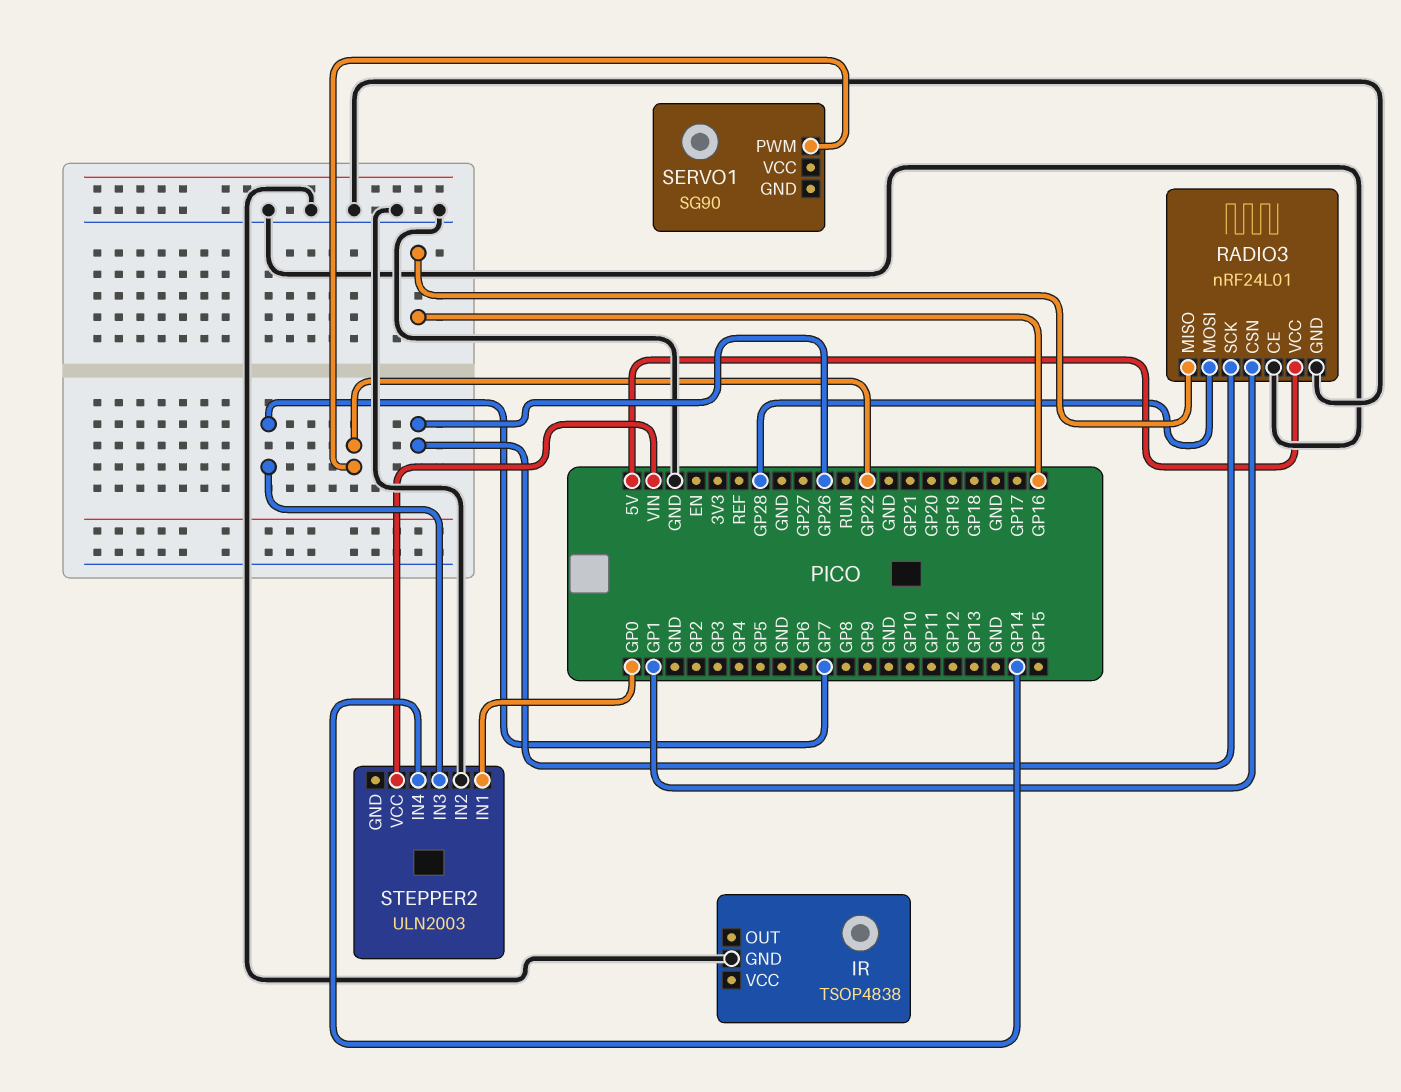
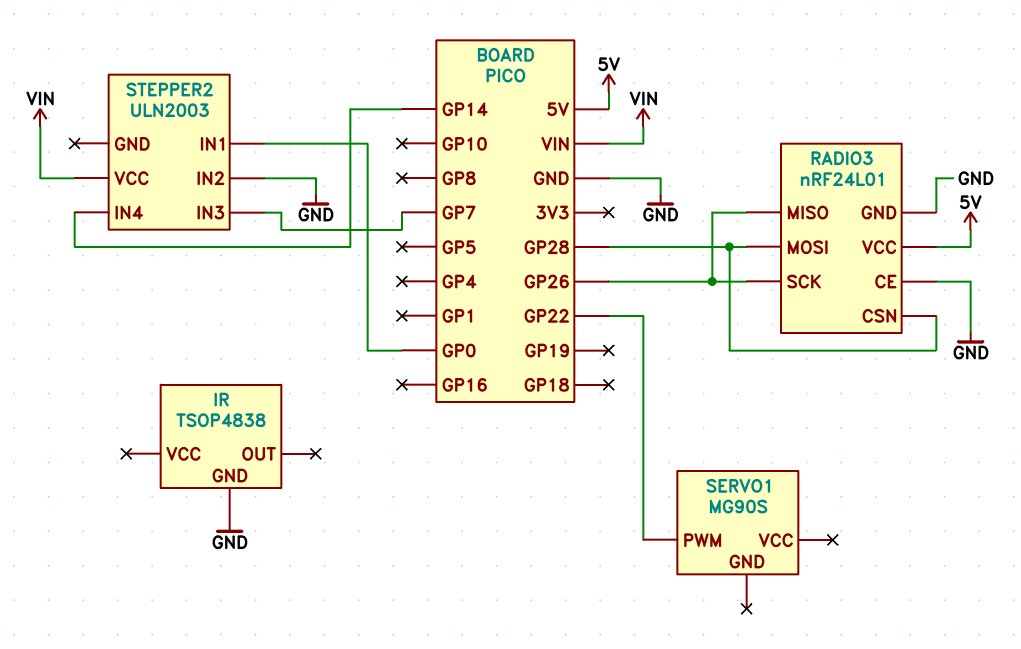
RADIO3 pin CSN: GP1 -> GP28
RADIO3 pin MISO: GP16 -> GP26
SERVO1: SG90 -> MG90S

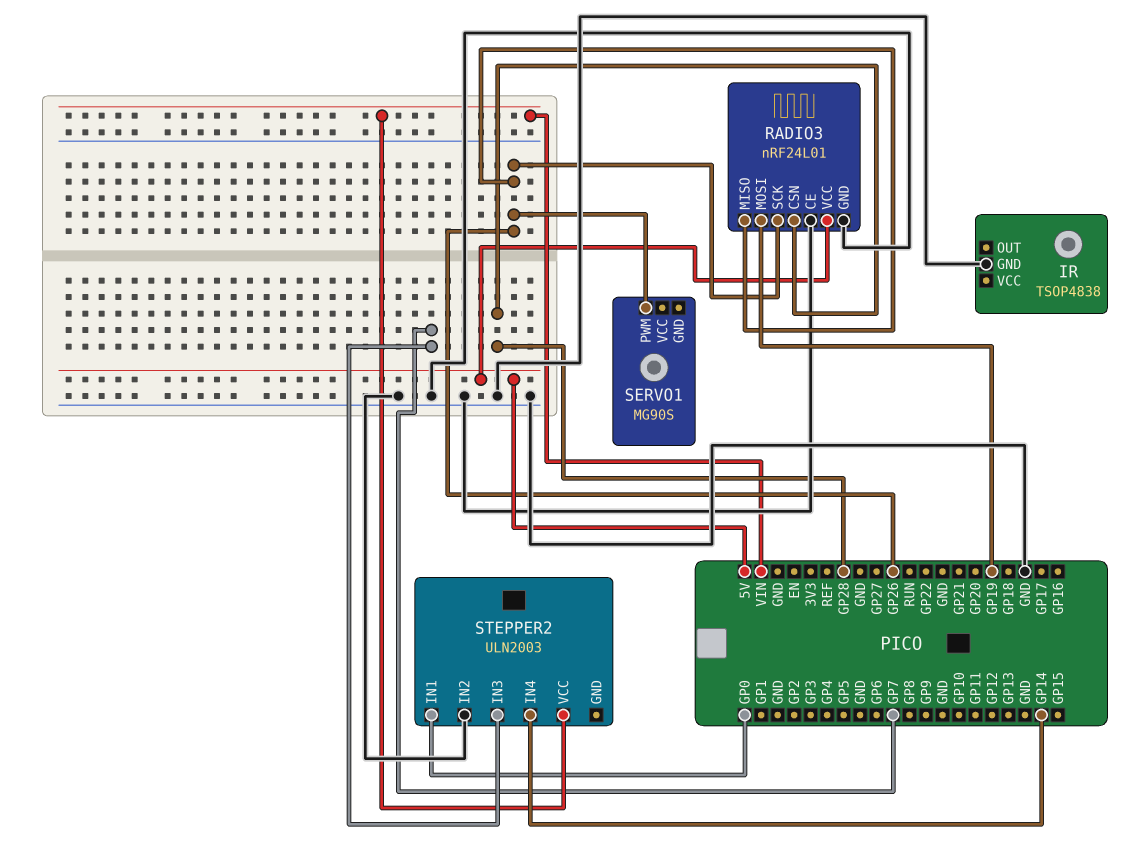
RADIO3 pin MOSI: GP28 -> GP19
SERVO1 pin PWM: GP22 -> GP26

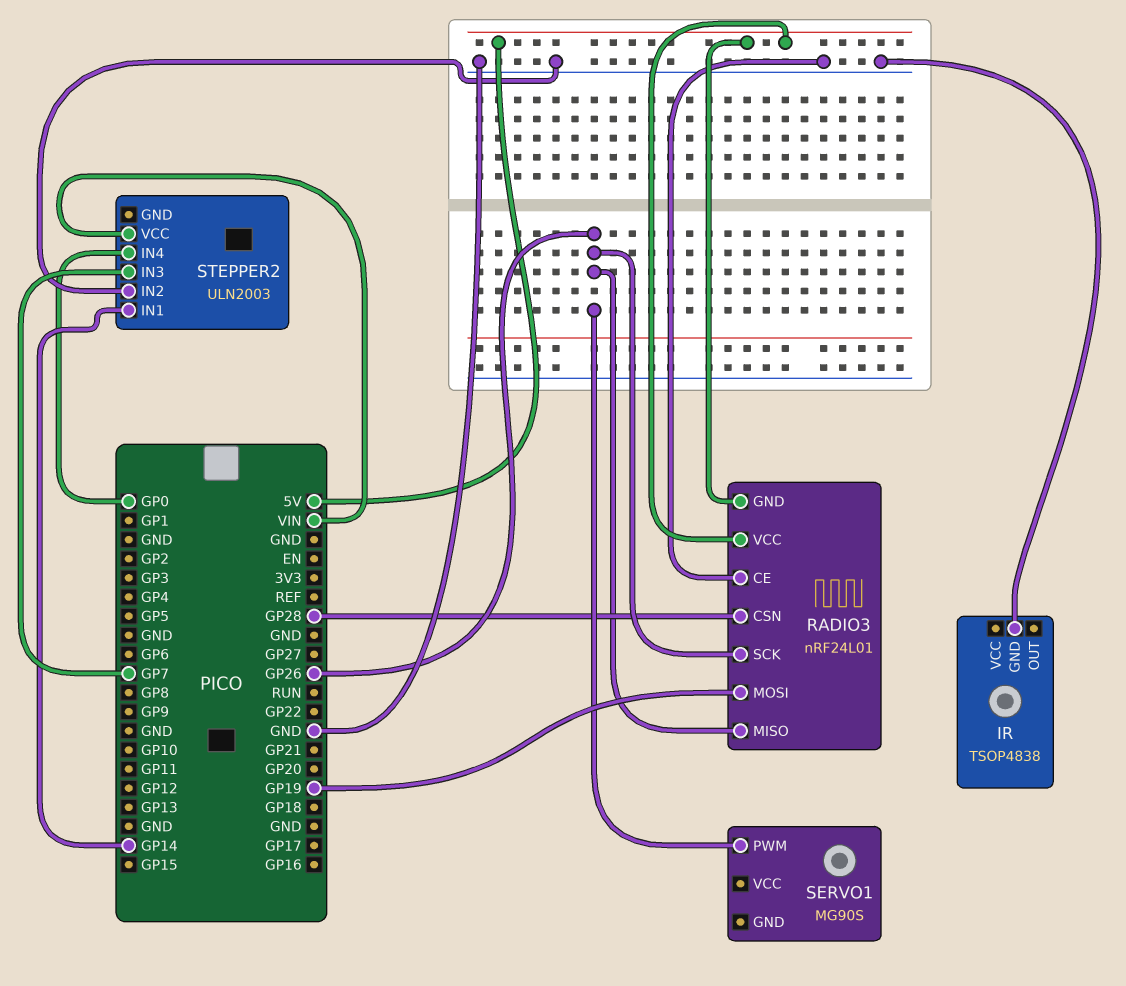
RADIO3 pin GND: GND -> 5V
STEPPER2 pin IN1: GP0 -> GP14
STEPPER2 pin IN4: GP14 -> GP0

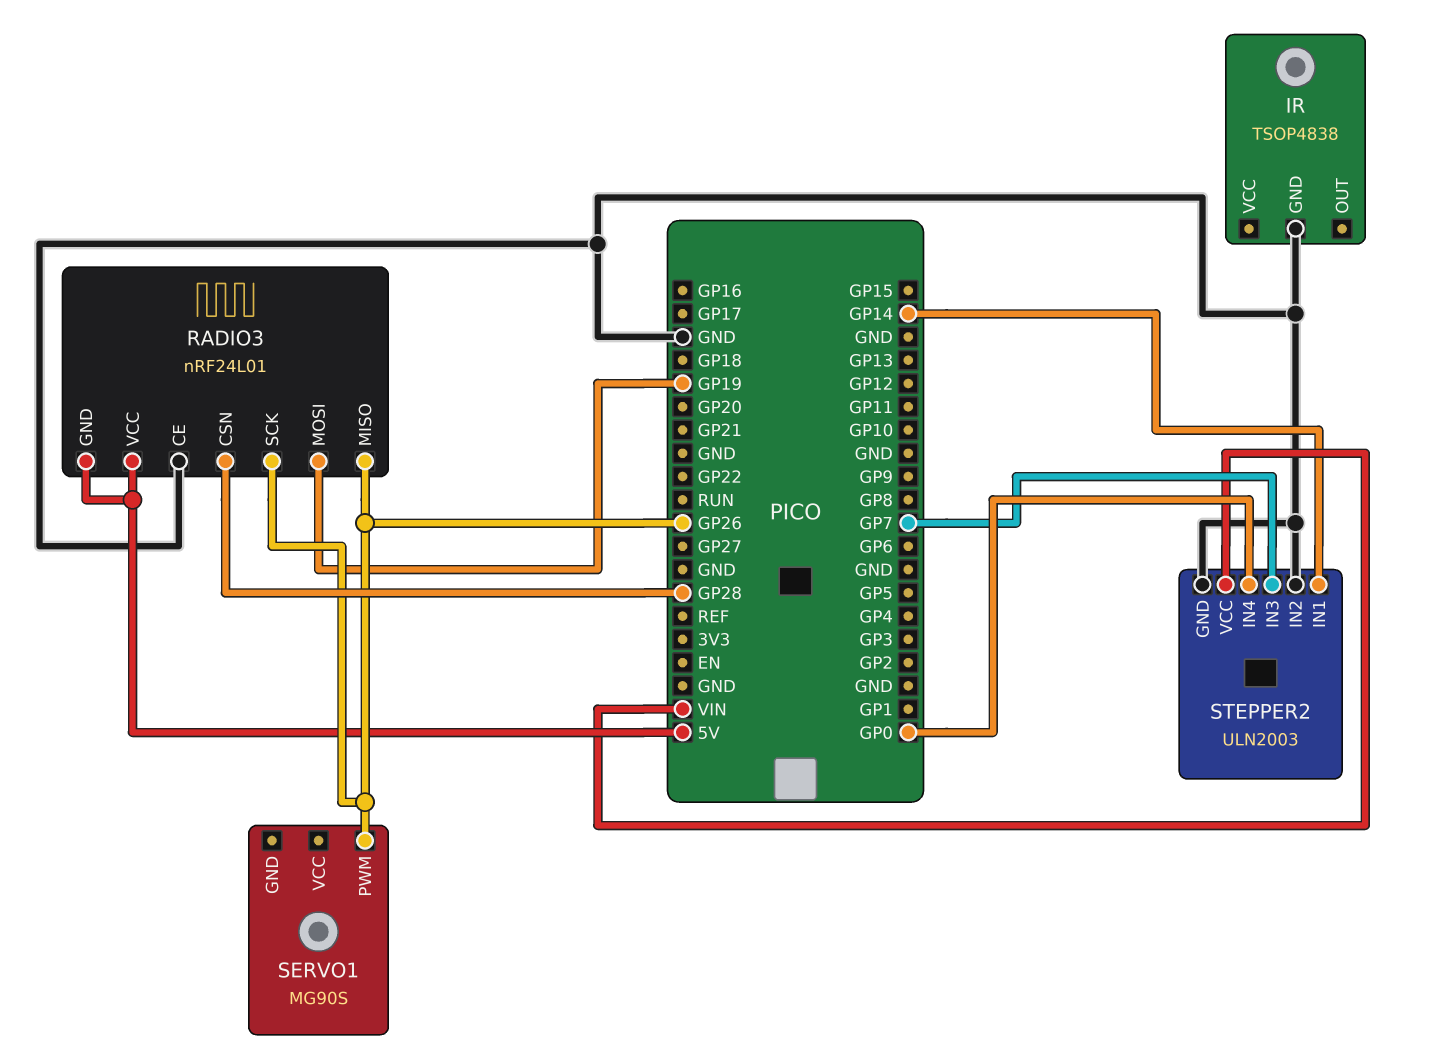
STEPPER2 pin GND: none -> GND

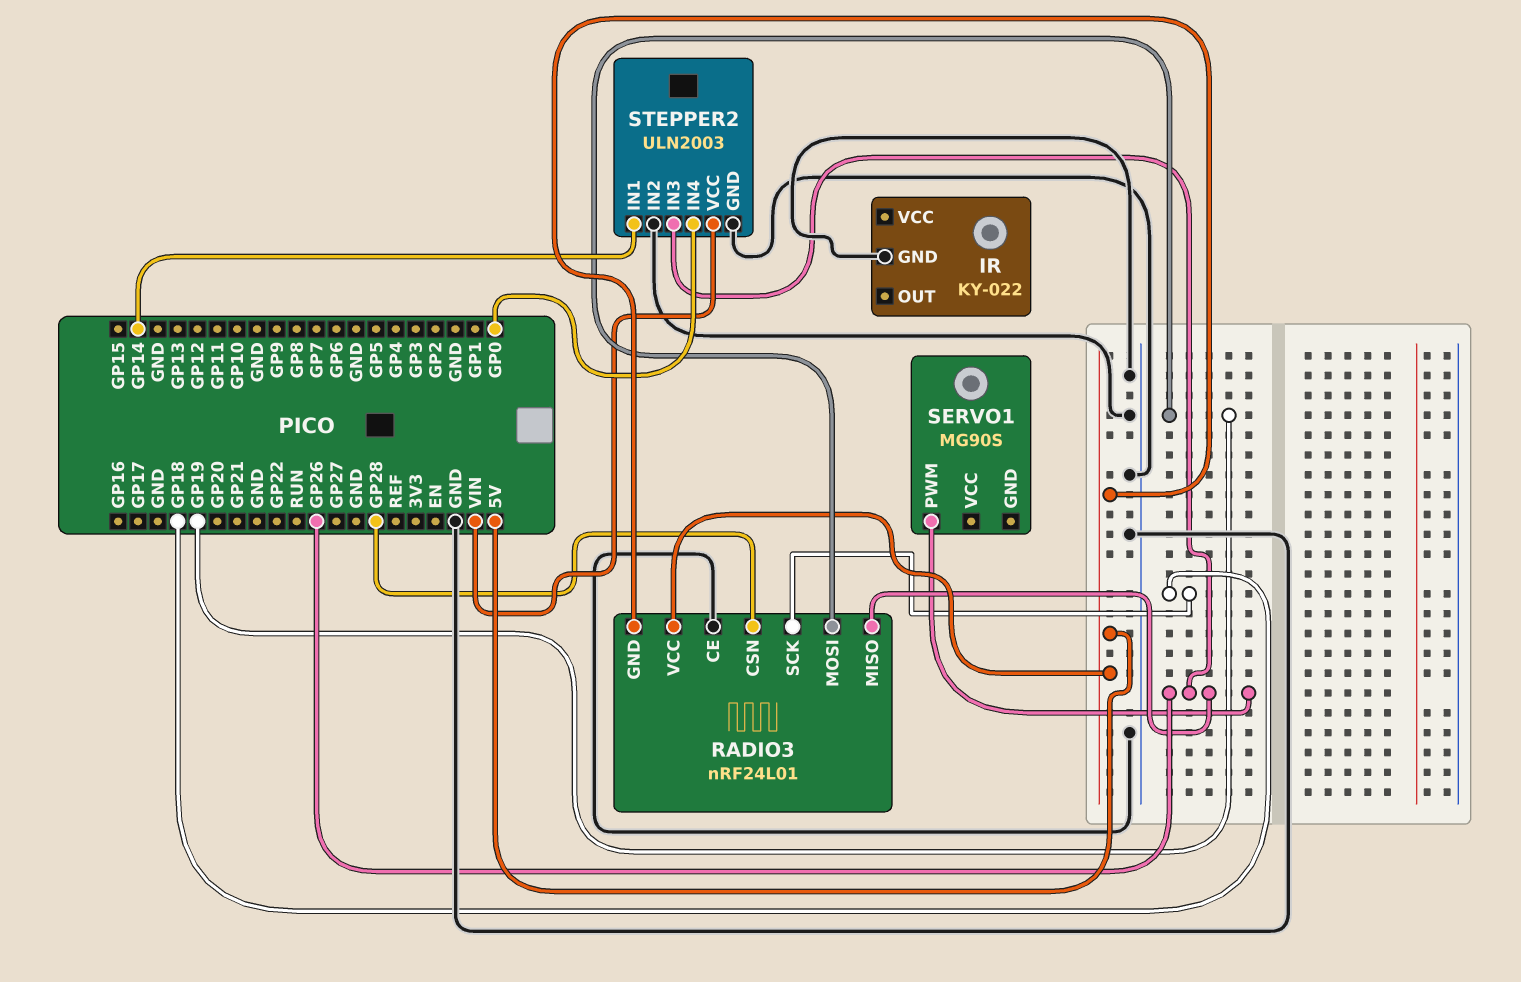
IR: TSOP4838 -> KY-022
RADIO3 pin SCK: GP26 -> GP18
STEPPER2 pin IN3: GP7 -> GP26

